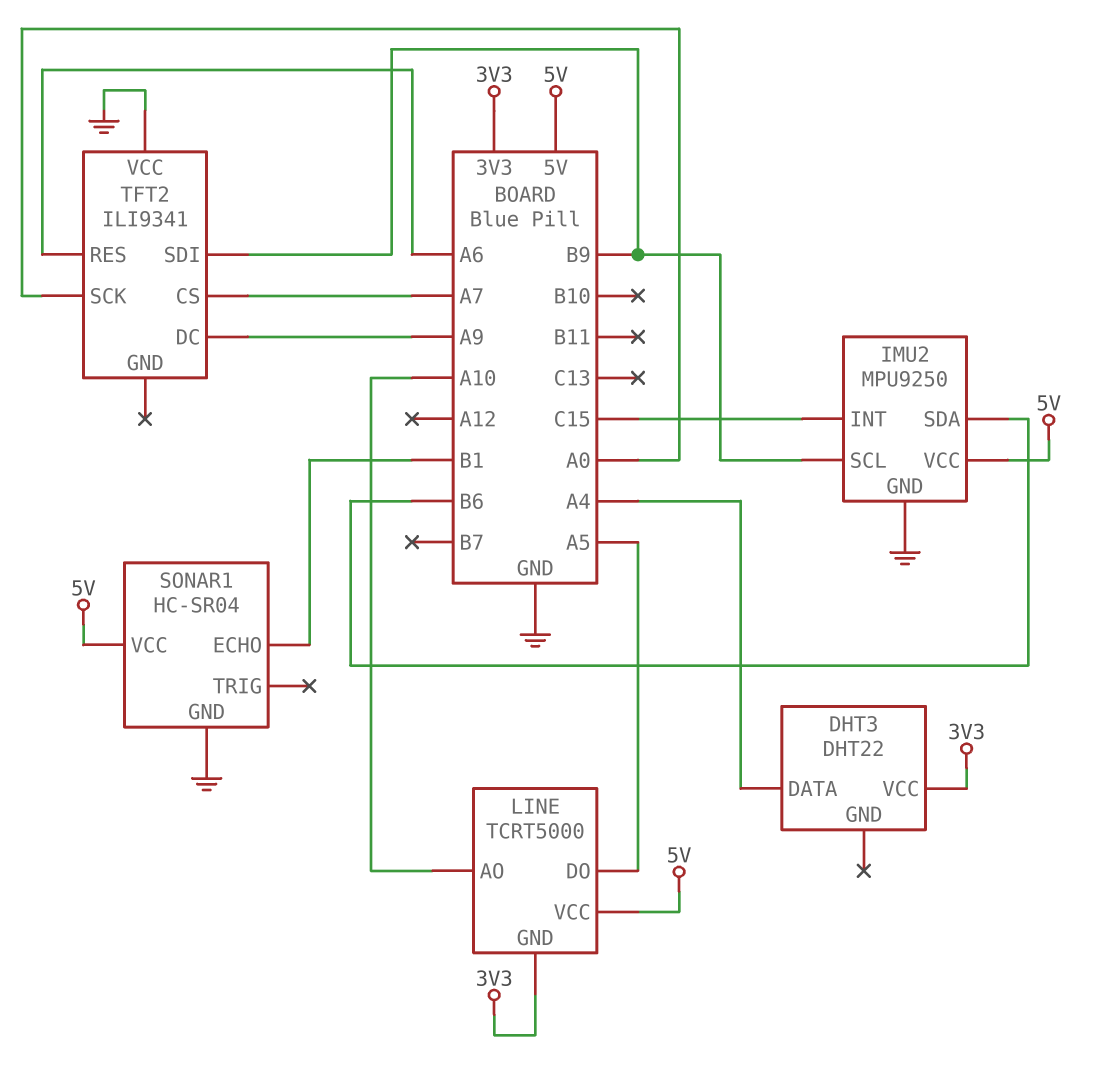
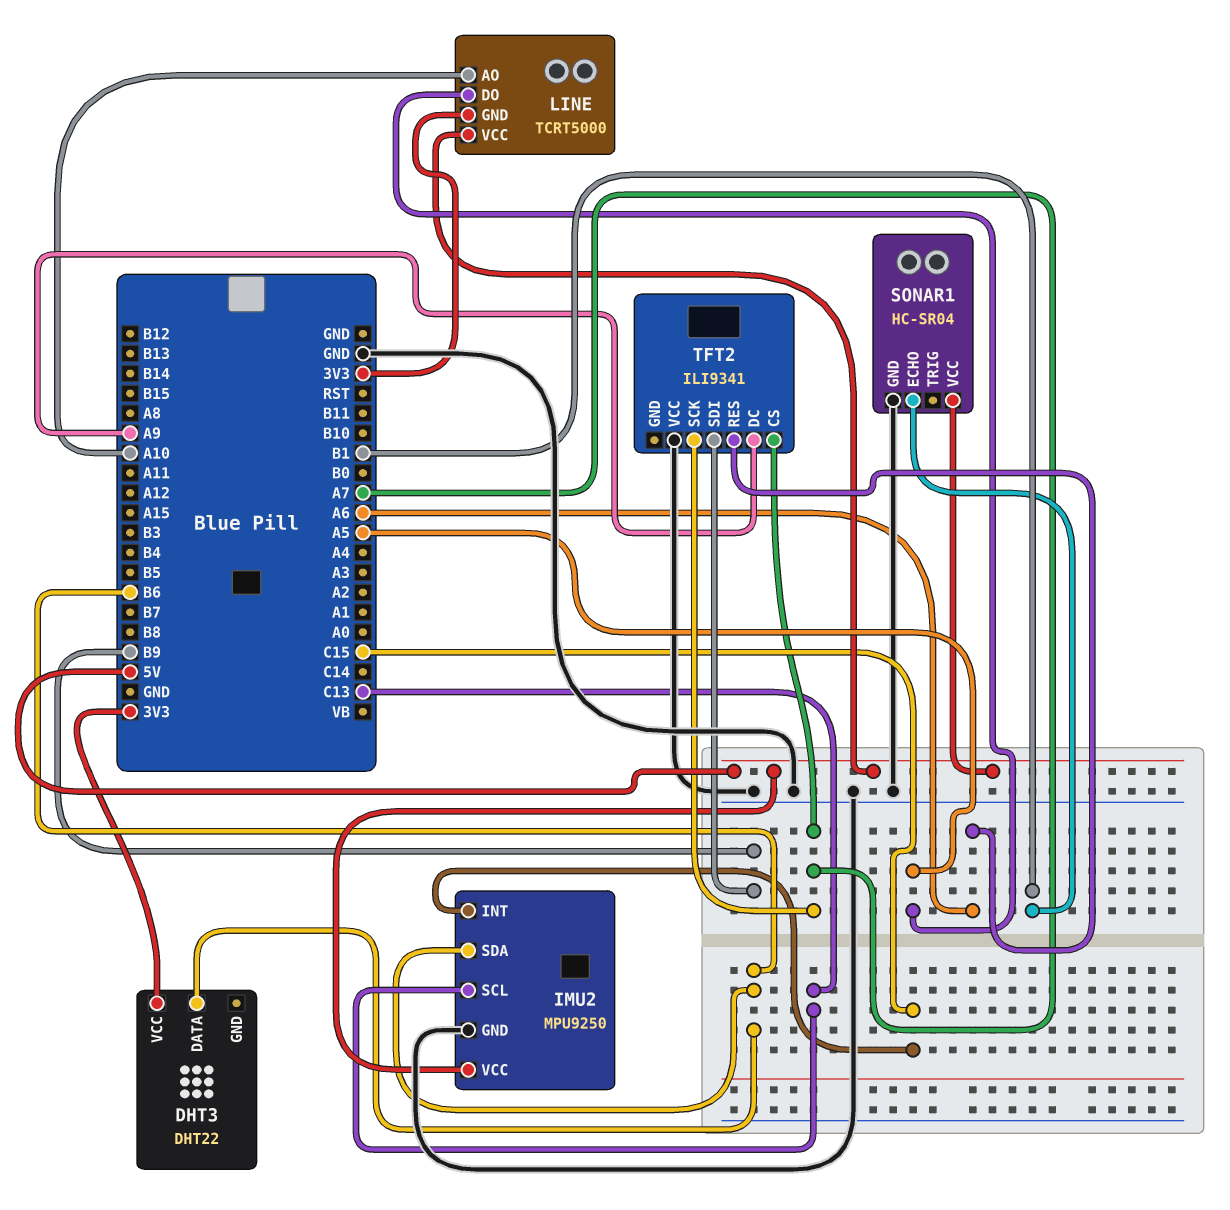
DHT3 pin DATA: A4 -> B6
IMU2 pin SCL: B9 -> C13
TFT2 pin SCK: A0 -> A7

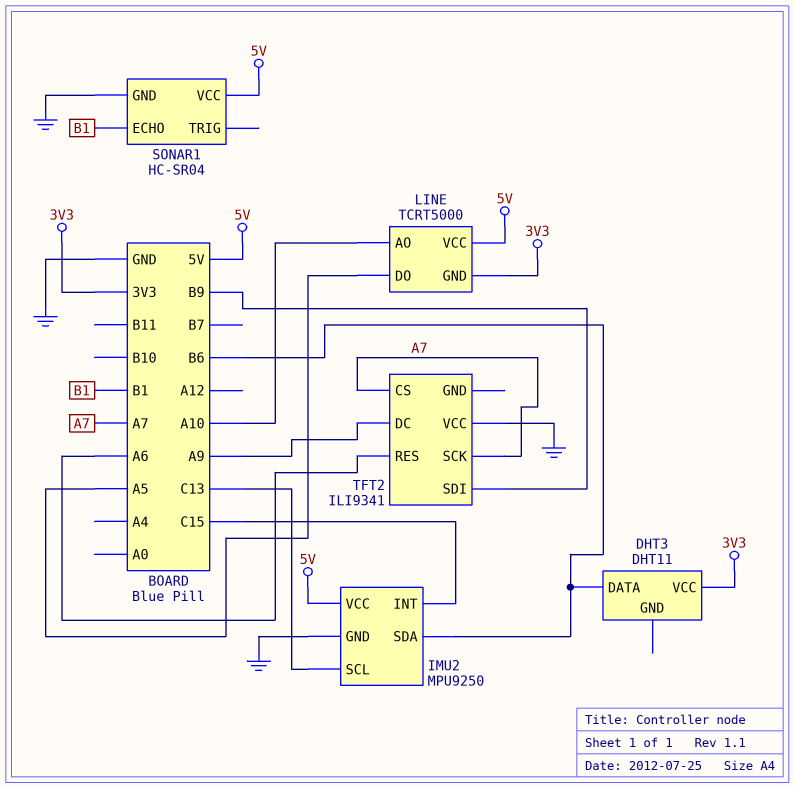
DHT3: DHT22 -> DHT11

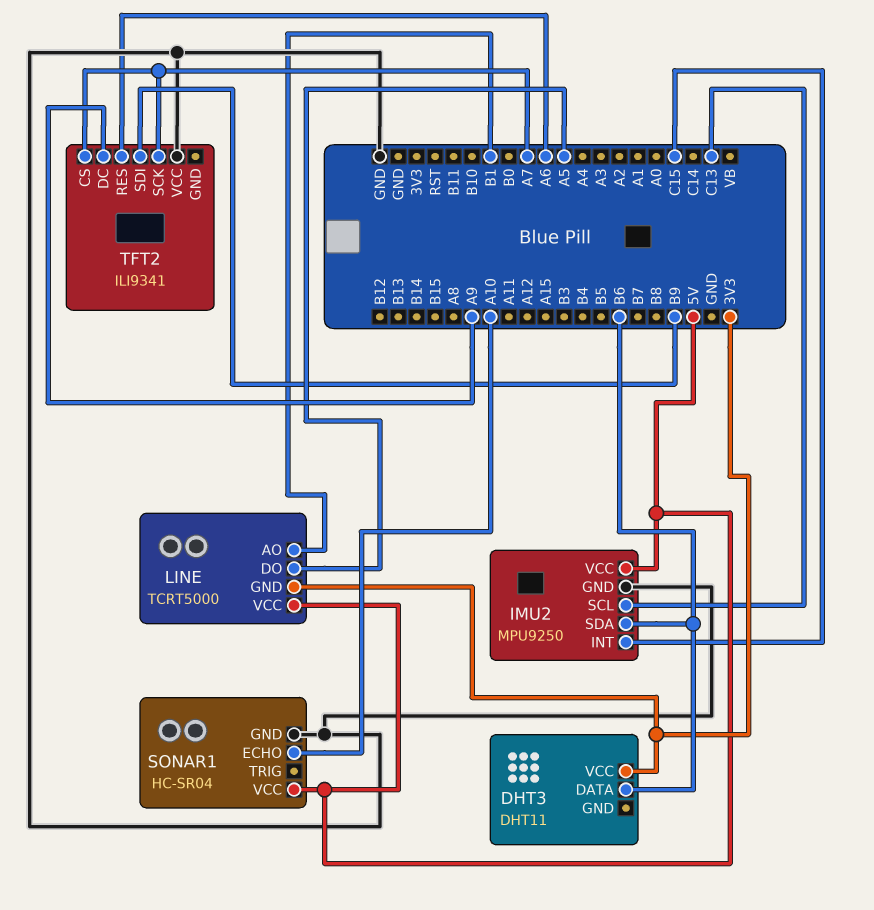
LINE pin AO: A10 -> B1
SONAR1 pin ECHO: B1 -> A10

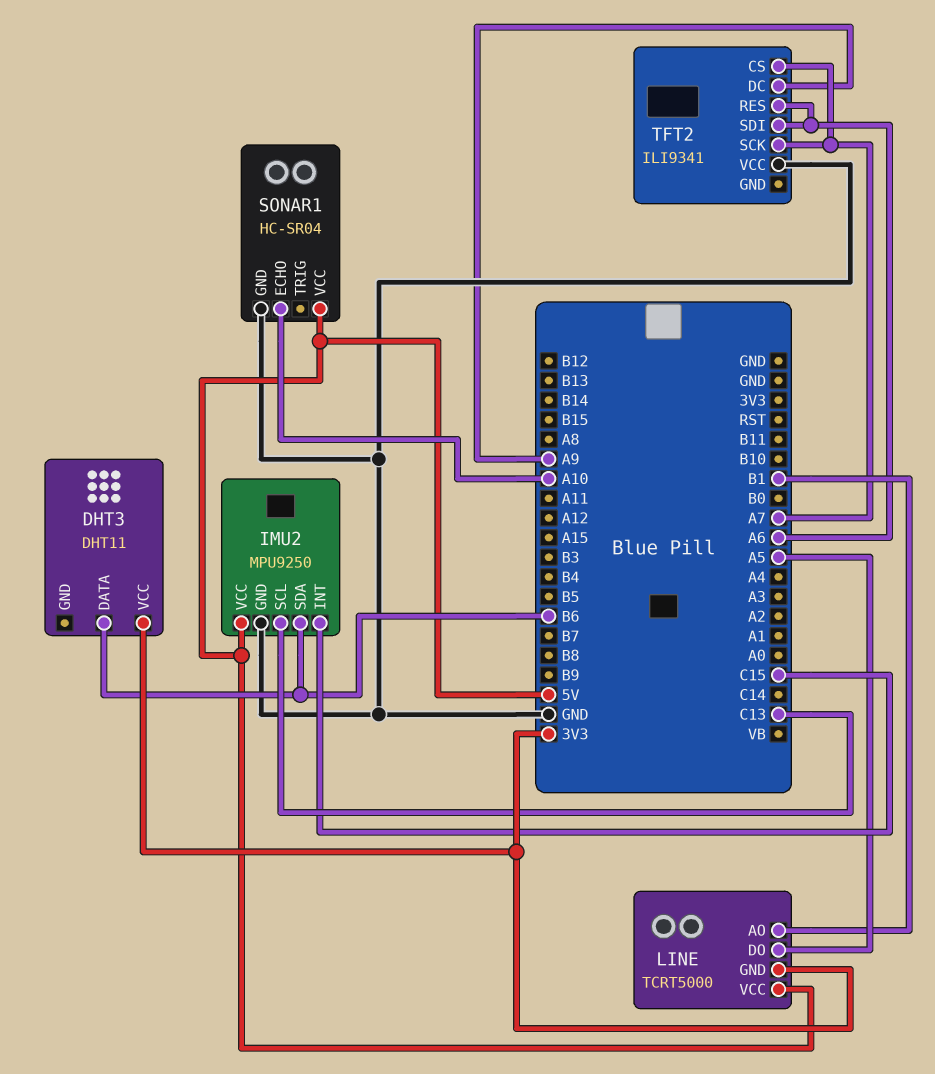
TFT2 pin SDI: B9 -> A6

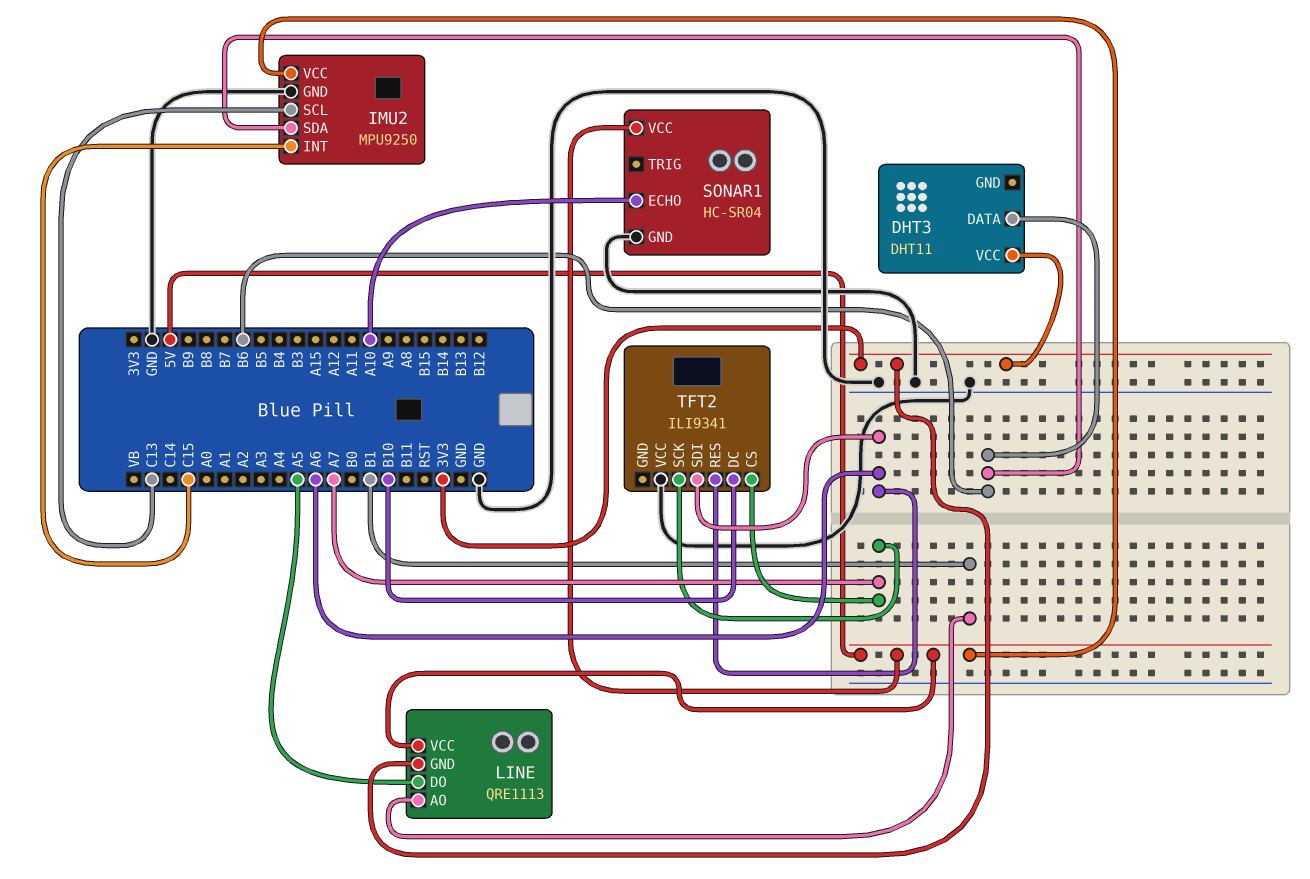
LINE: TCRT5000 -> QRE1113
TFT2 pin DC: A9 -> B10

